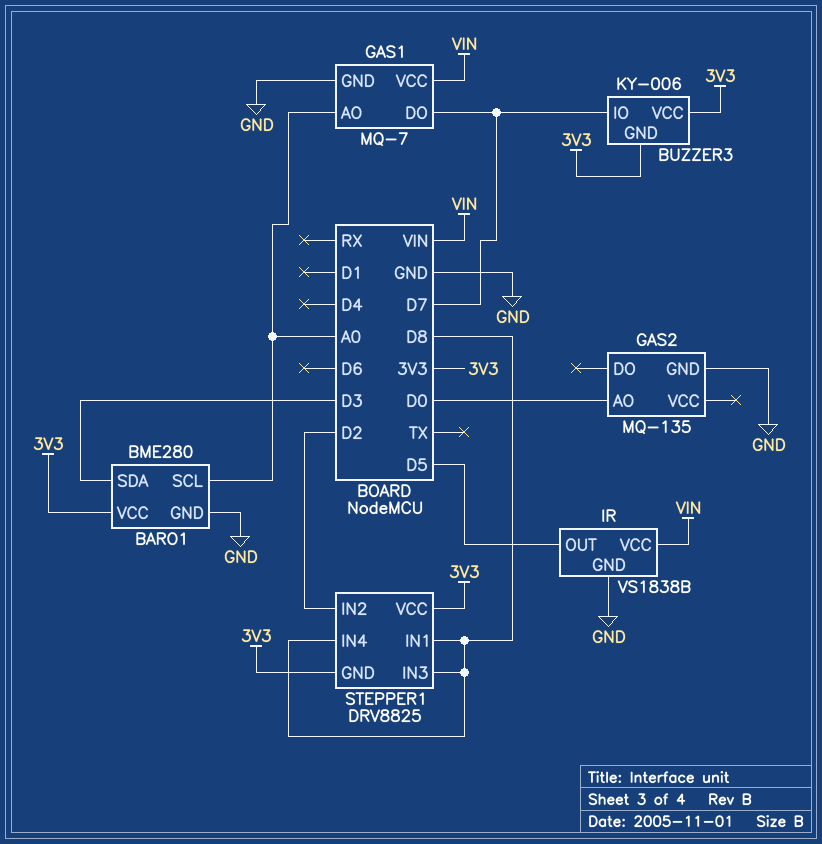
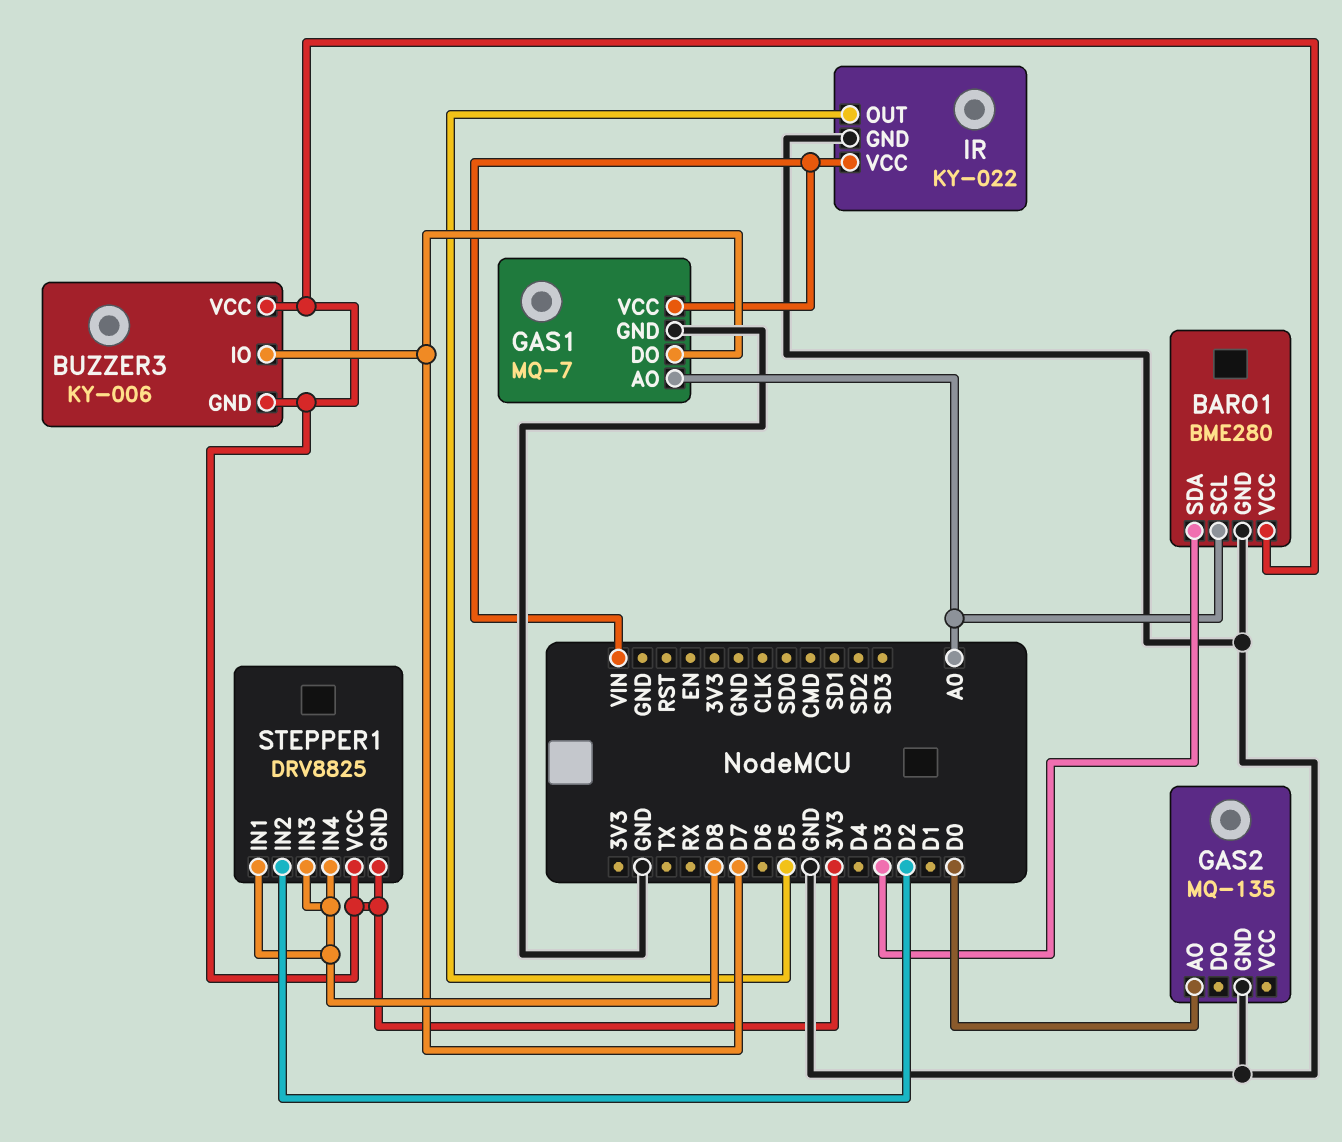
IR: VS1838B -> KY-022

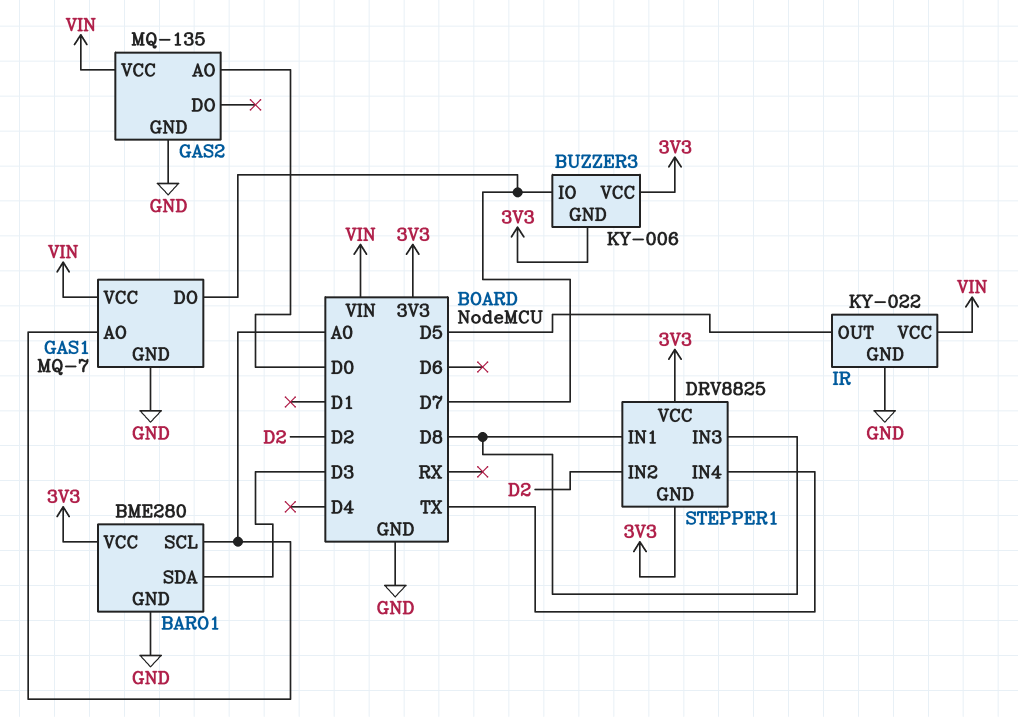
GAS2 pin VCC: none -> VIN
STEPPER1 pin IN4: D8 -> TX

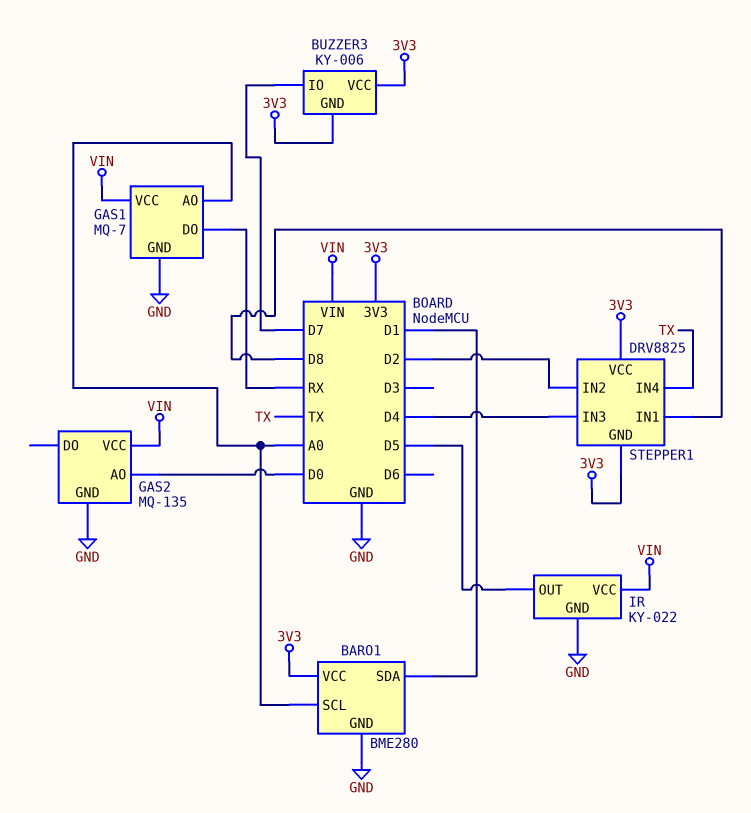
BARO1 pin SDA: D3 -> D1
GAS1 pin DO: D7 -> RX
STEPPER1 pin IN3: D8 -> D4

